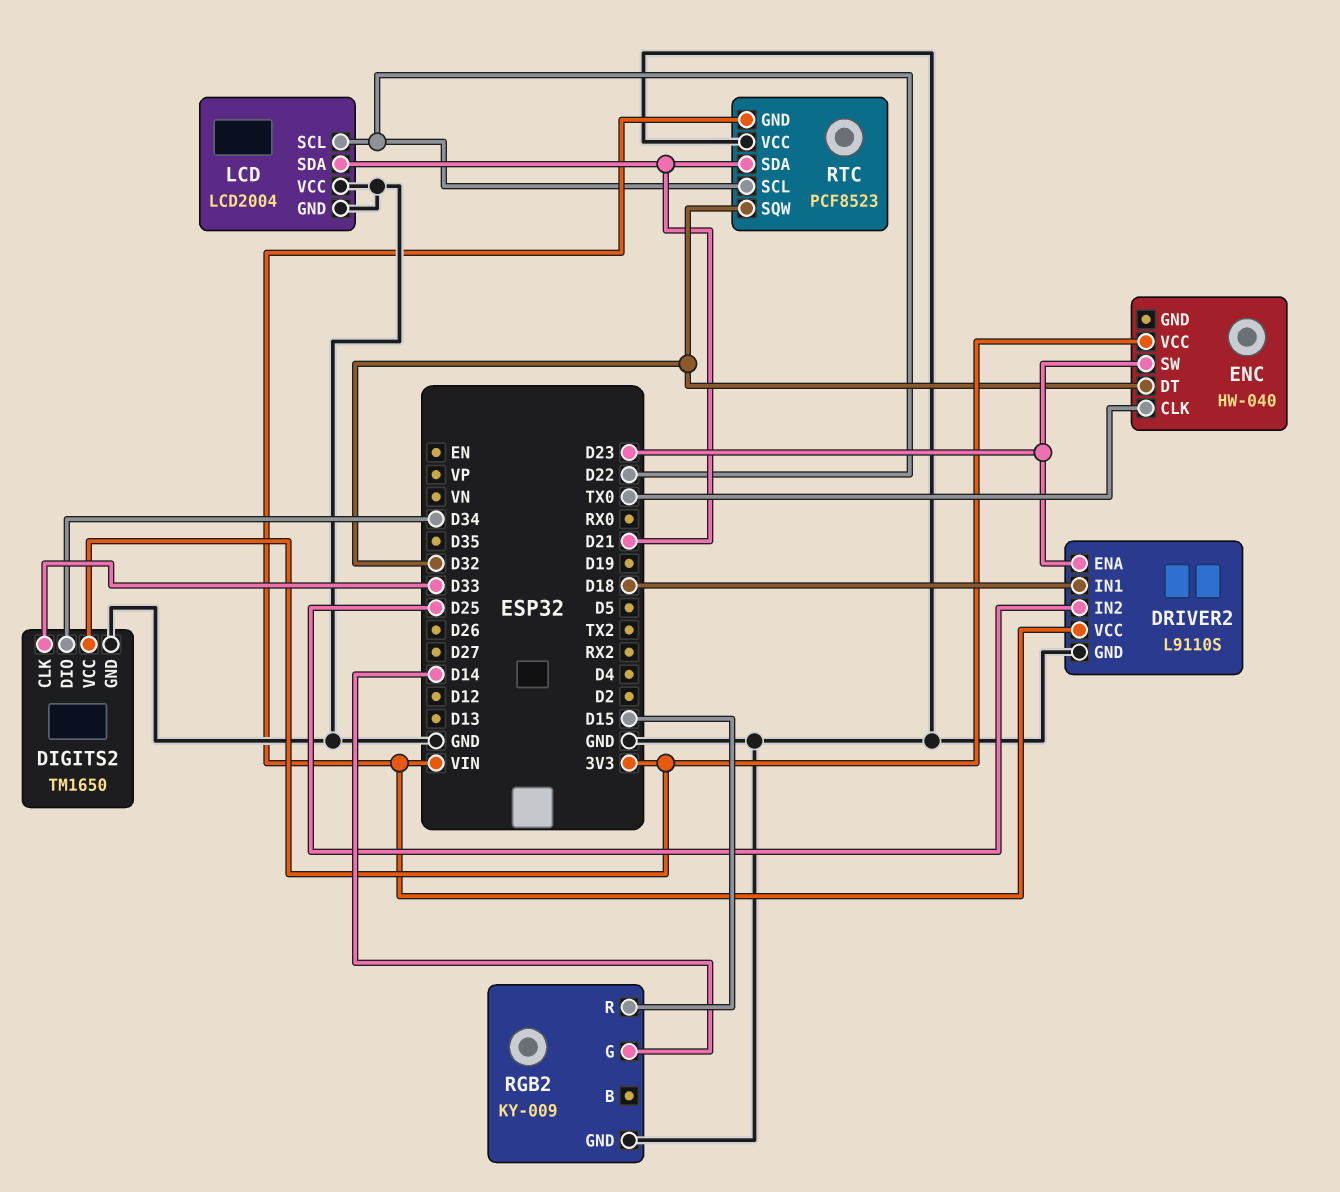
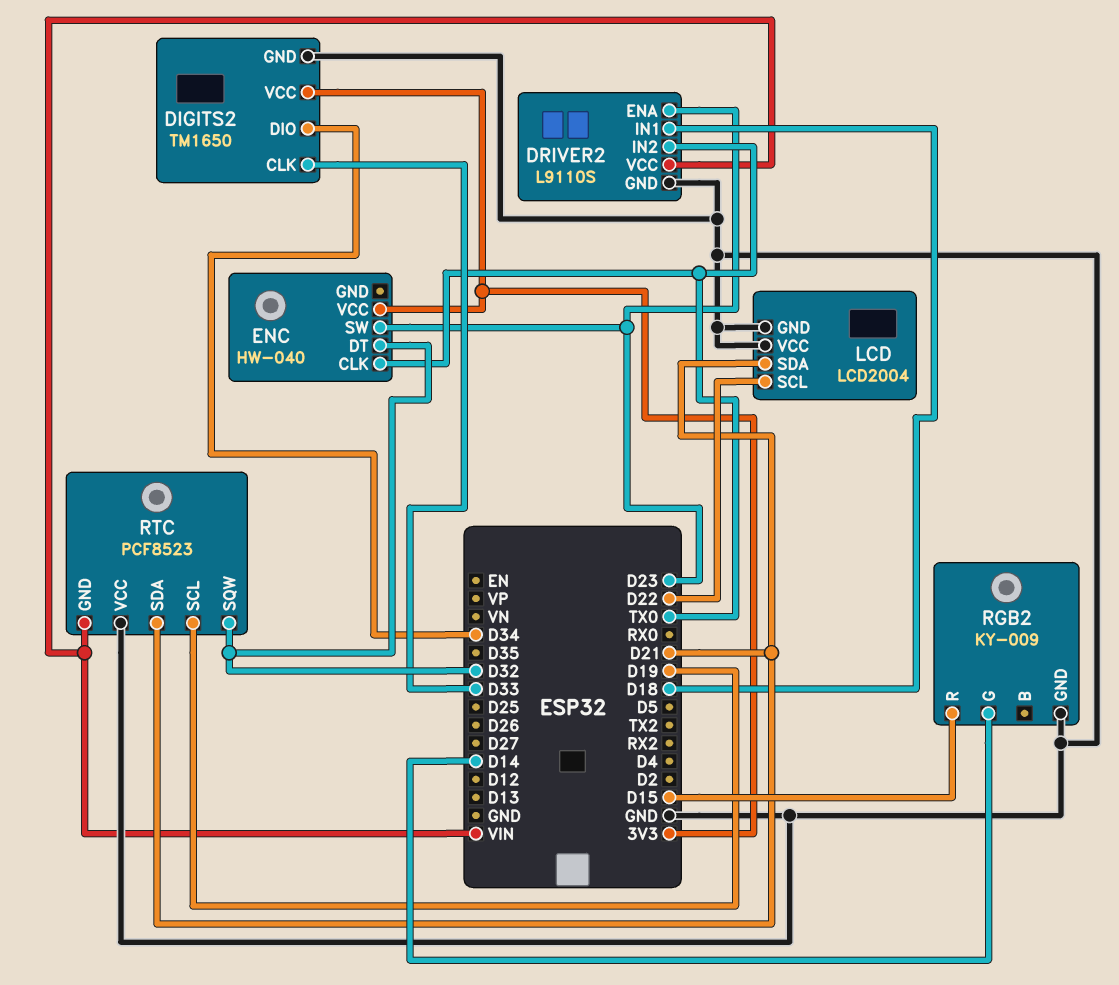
DRIVER2 pin IN2: D25 -> TX0
RTC pin SCL: D22 -> D19

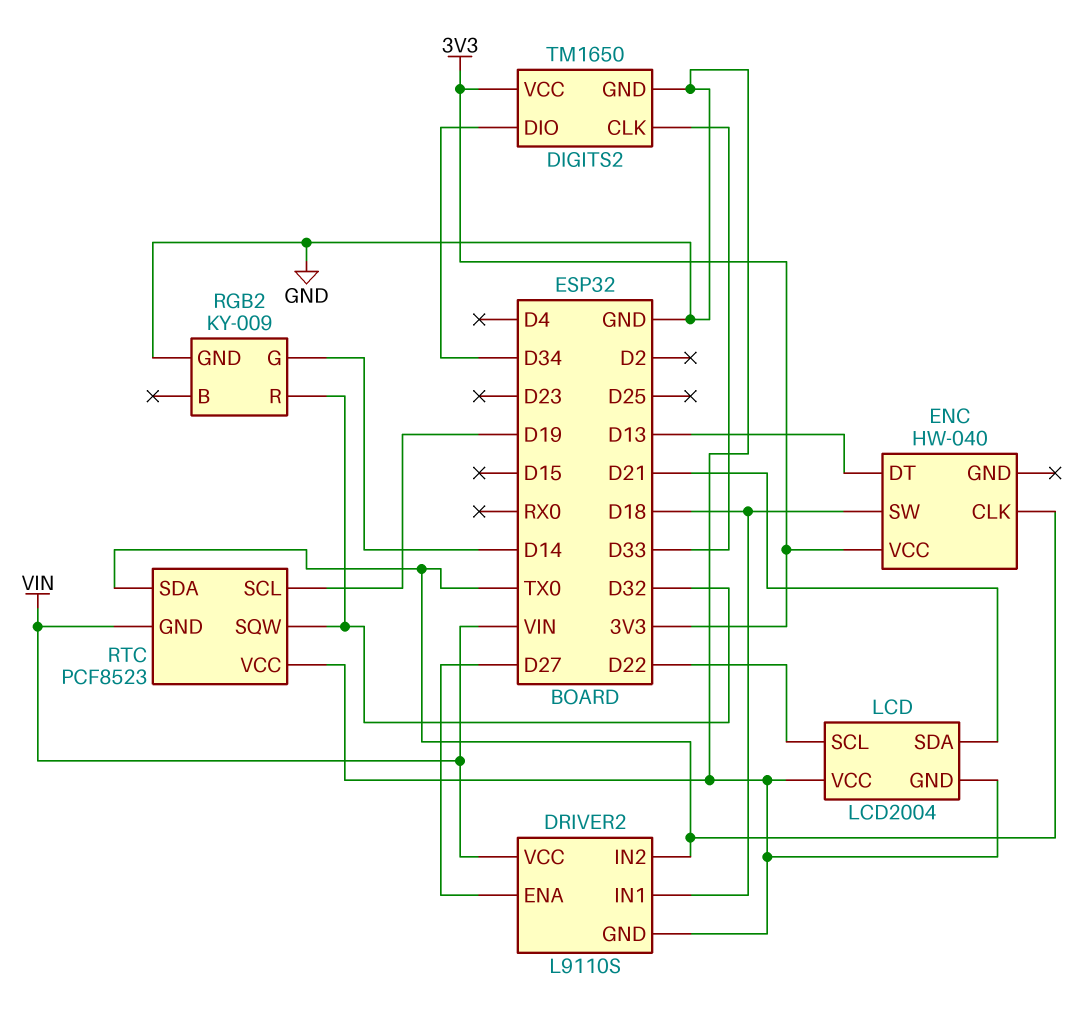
DRIVER2 pin ENA: D23 -> D27
ENC pin DT: D32 -> D13
ENC pin SW: D23 -> D18
RGB2 pin R: D15 -> D32
RTC pin SDA: D21 -> TX0

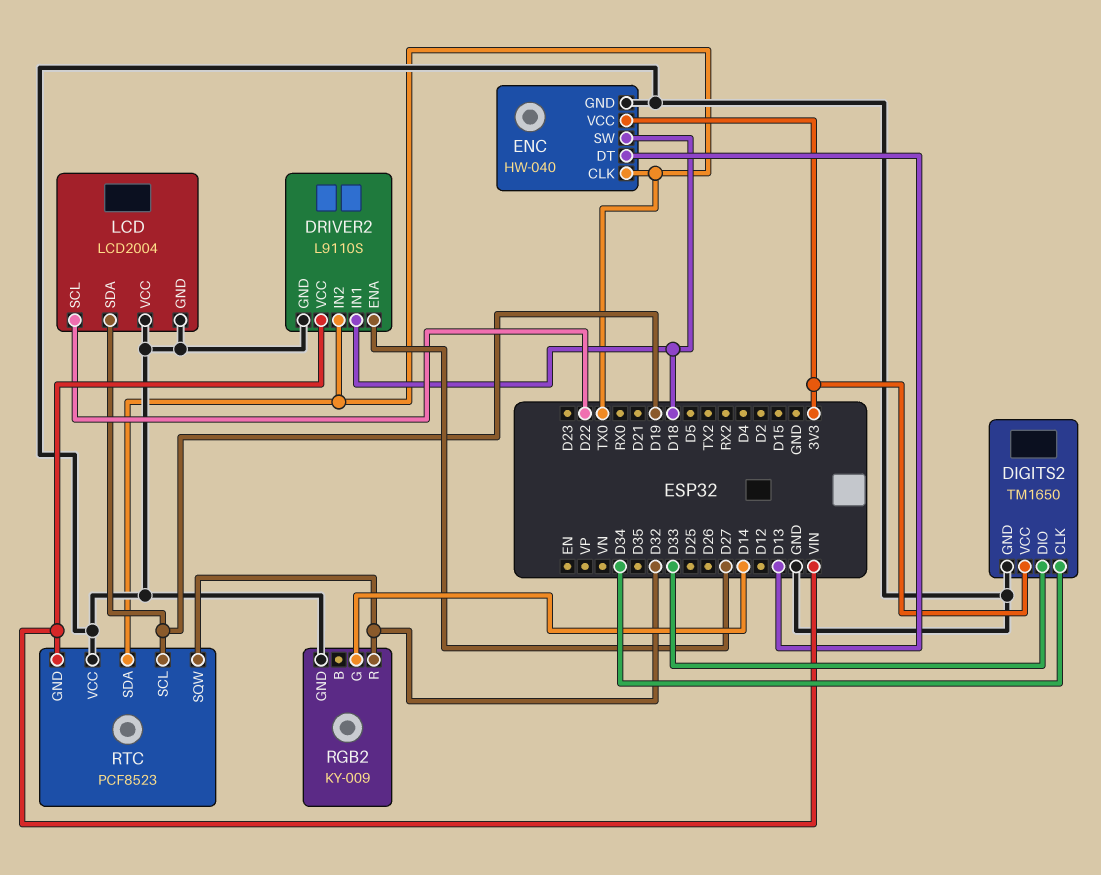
DIGITS2 pin CLK: D33 -> D34
DIGITS2 pin DIO: D34 -> D33
ENC pin GND: none -> GND
LCD pin SDA: D21 -> D19

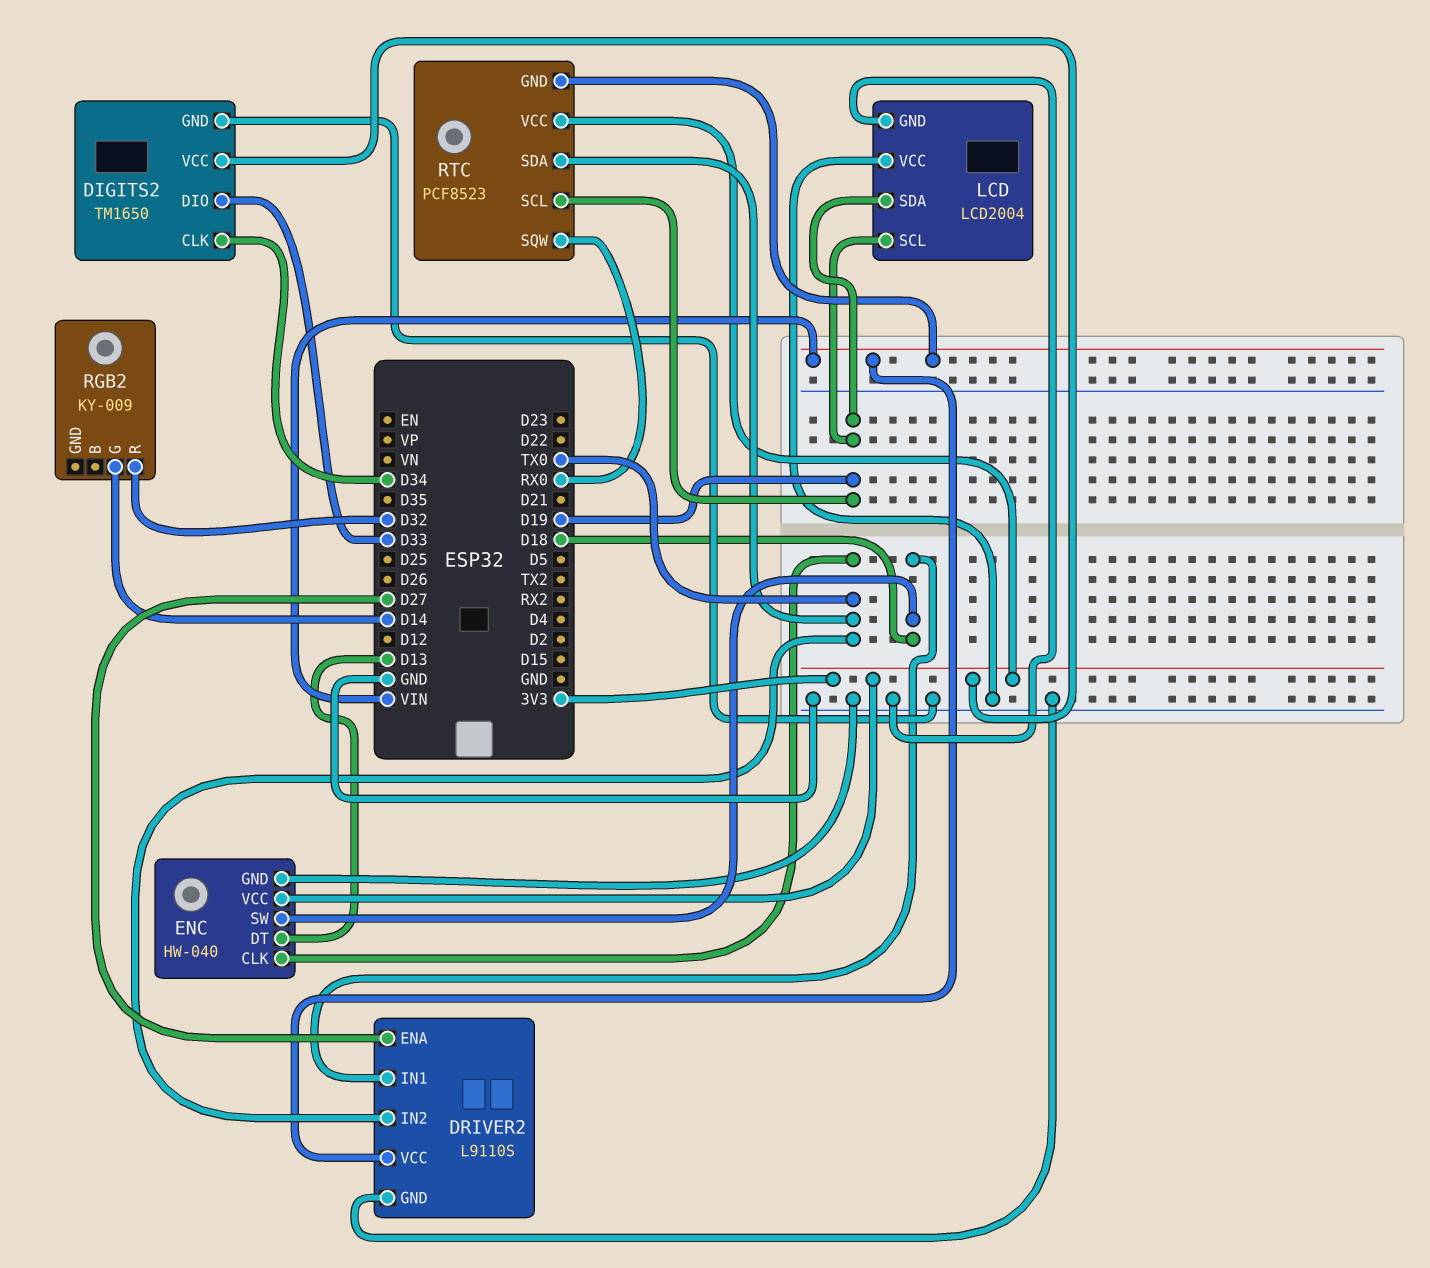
LCD pin SCL: D22 -> D19
RGB2 pin GND: GND -> none
RTC pin SQW: D32 -> RX0
RTC pin VCC: GND -> 3V3

